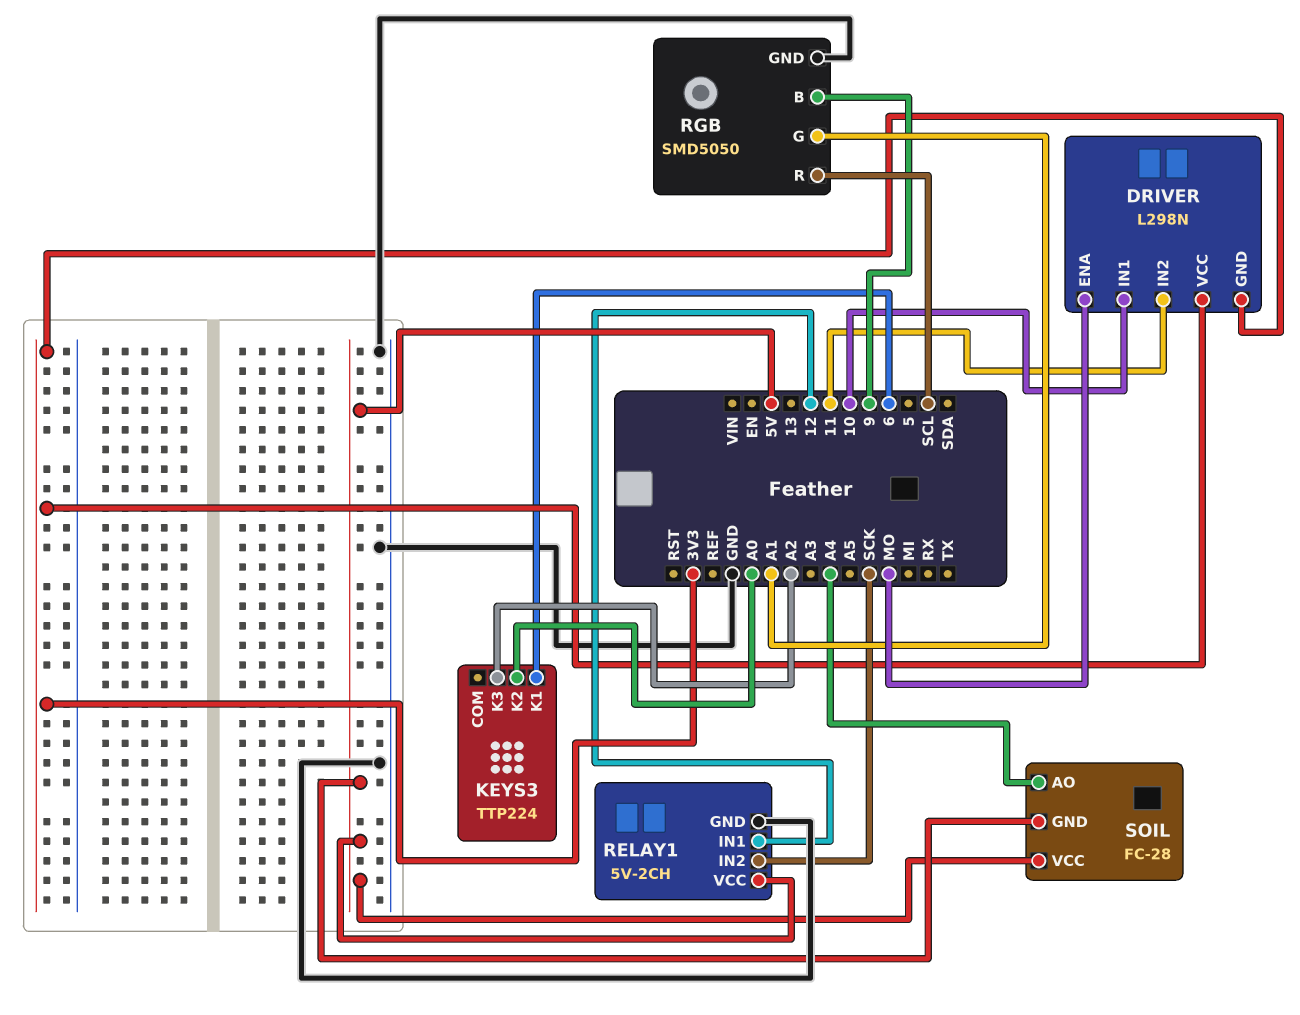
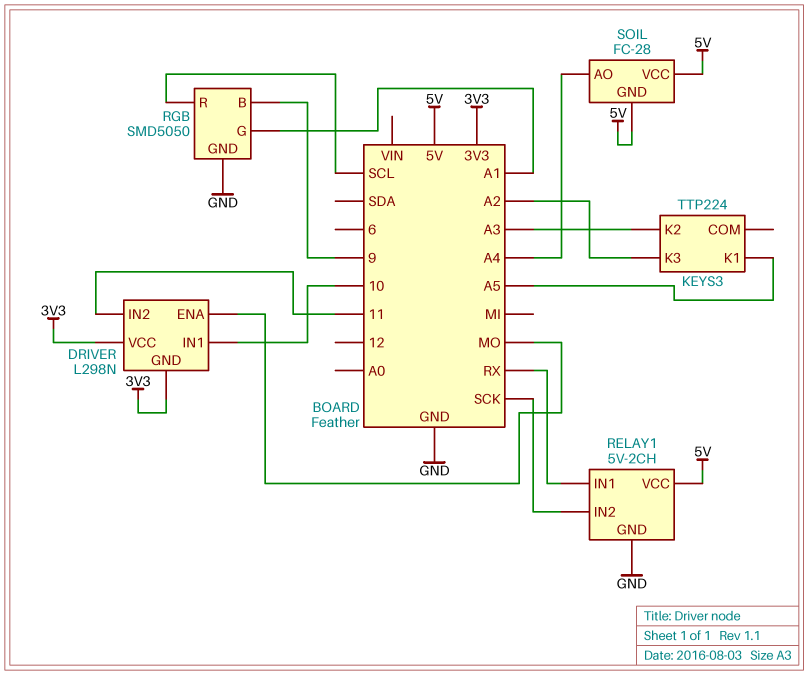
KEYS3 pin K1: 6 -> A5
KEYS3 pin K2: A0 -> A3
RELAY1 pin IN1: 12 -> RX

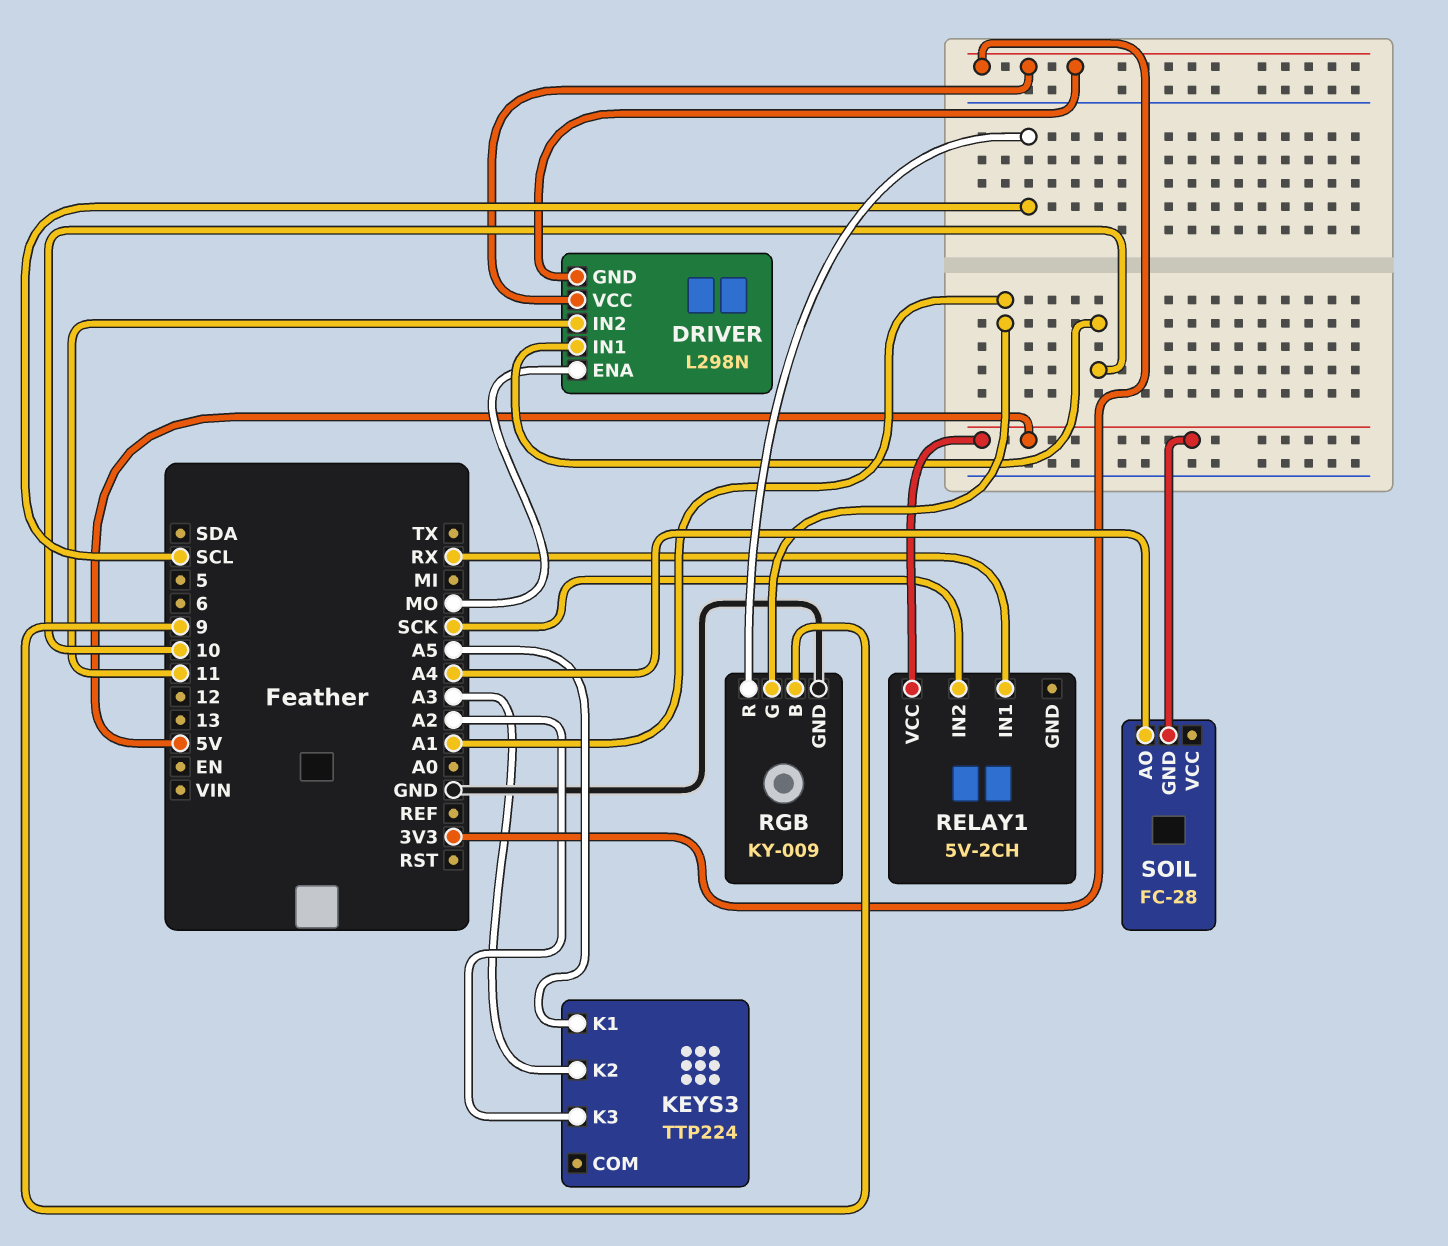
RELAY1 pin GND: GND -> none
RGB: SMD5050 -> KY-009
SOIL pin VCC: 5V -> none

